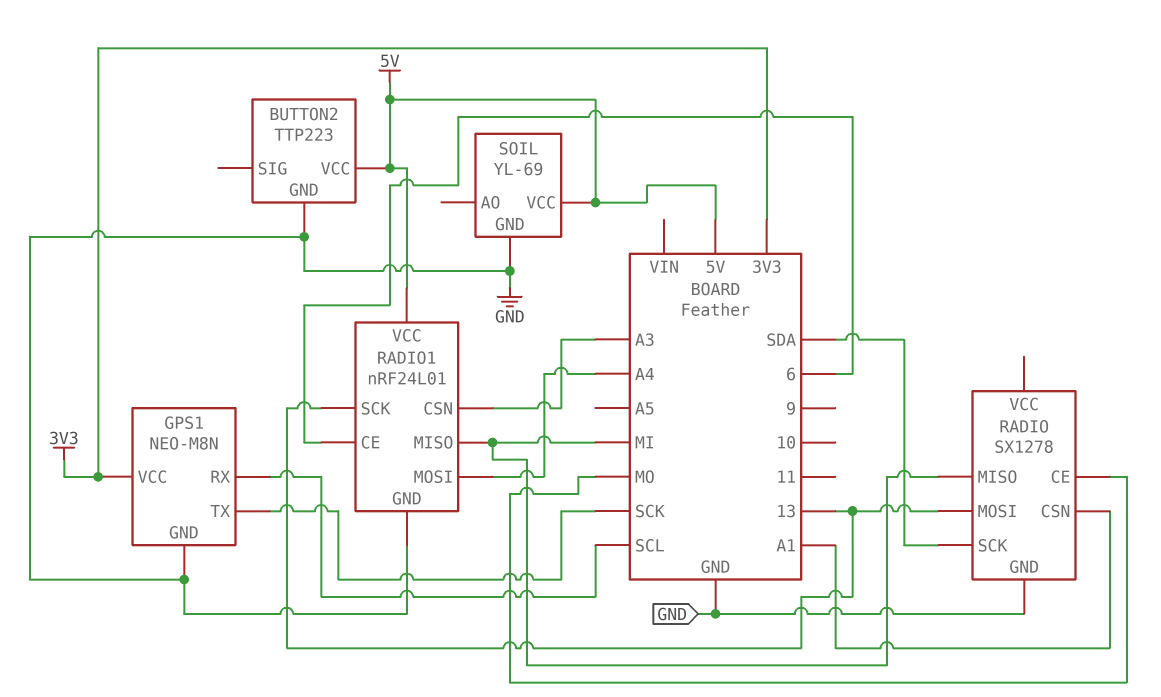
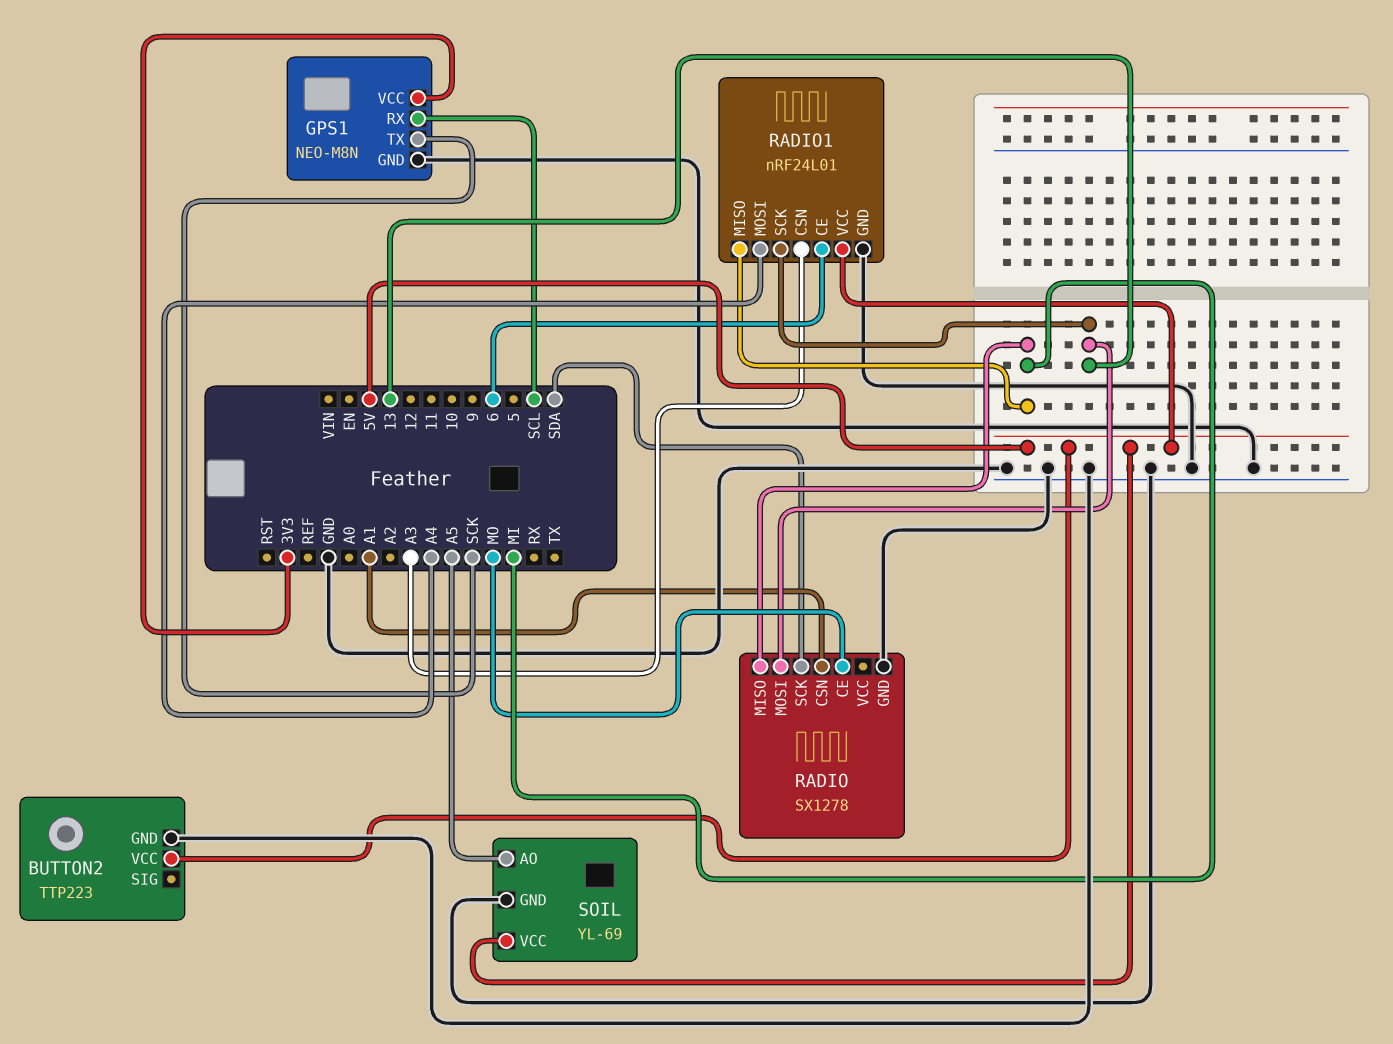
SOIL pin AO: none -> A5

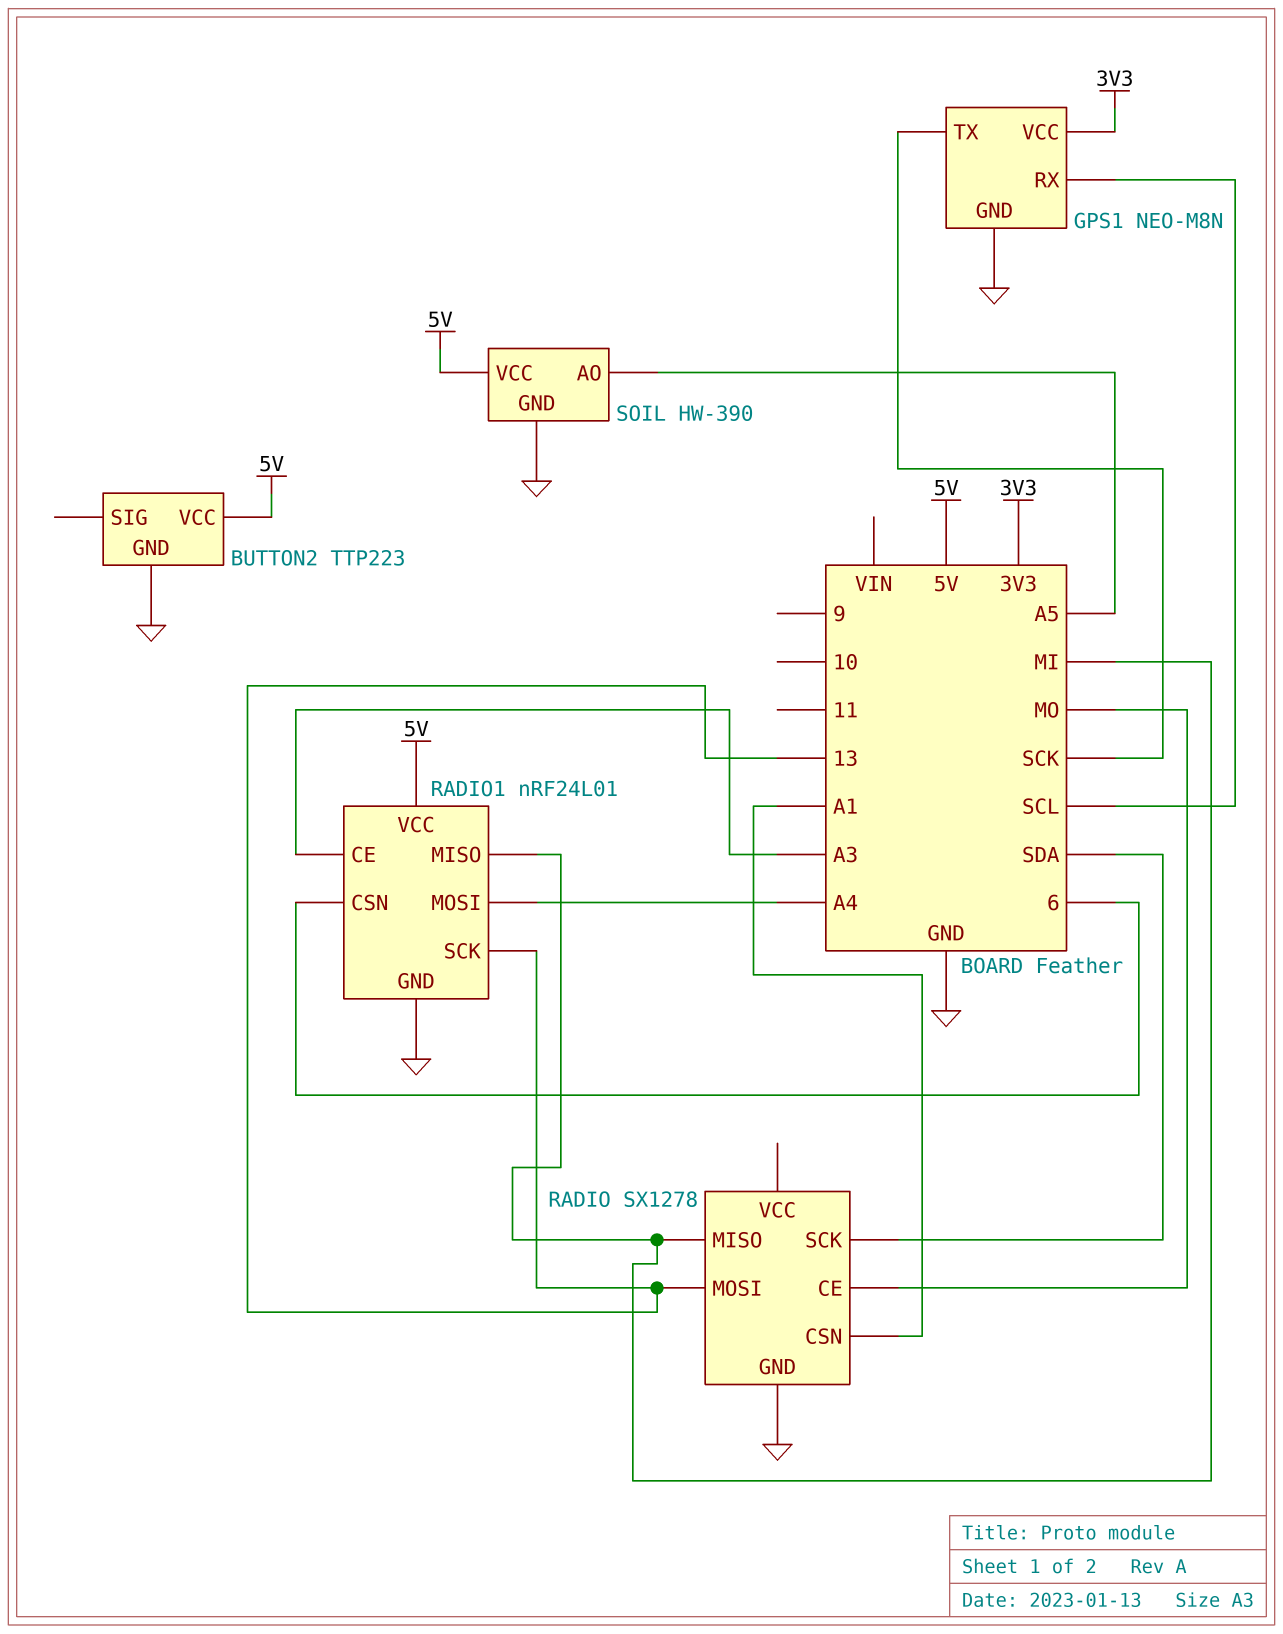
RADIO1 pin CE: 6 -> A3
RADIO1 pin CSN: A3 -> 6
SOIL: YL-69 -> HW-390

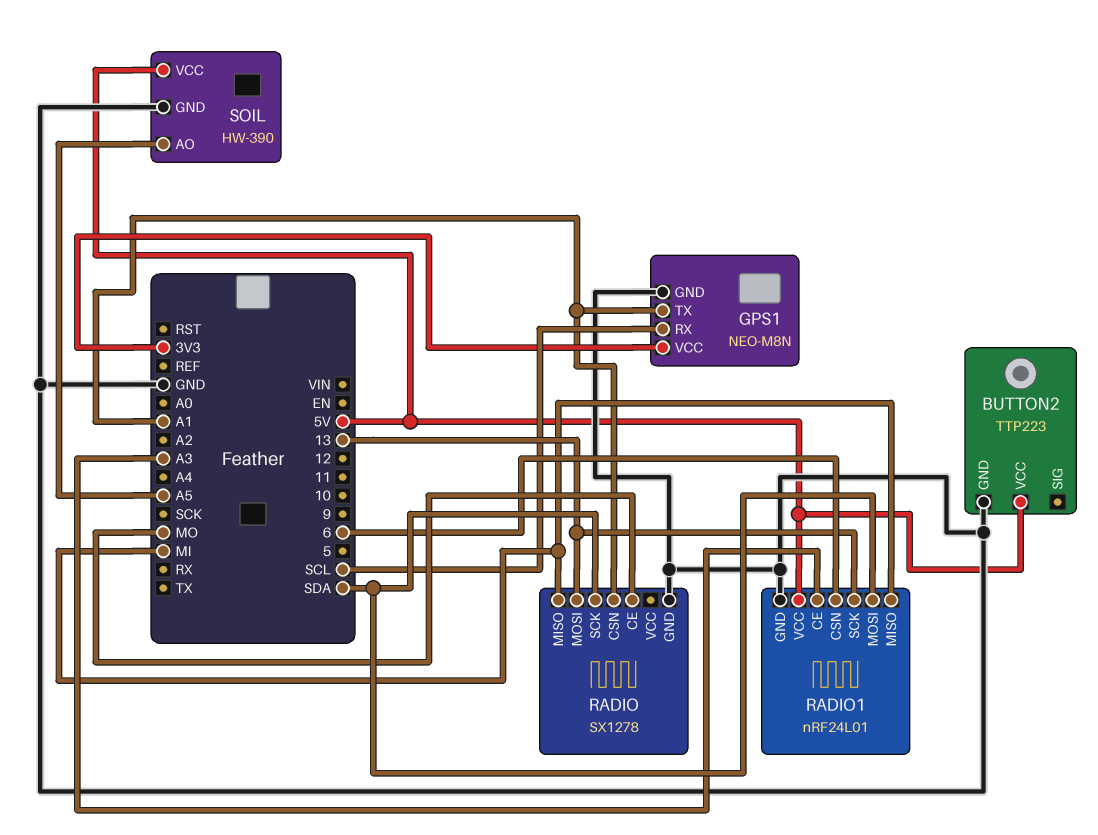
GPS1 pin TX: SCK -> A1
RADIO1 pin MOSI: A4 -> SDA

